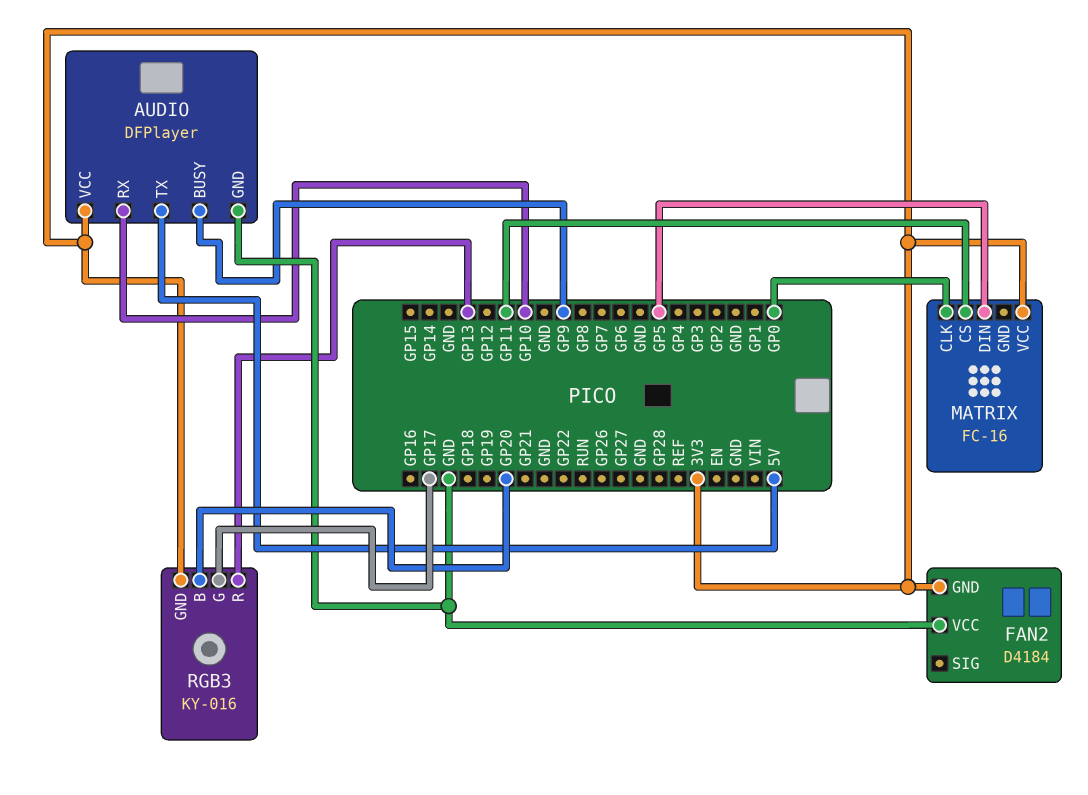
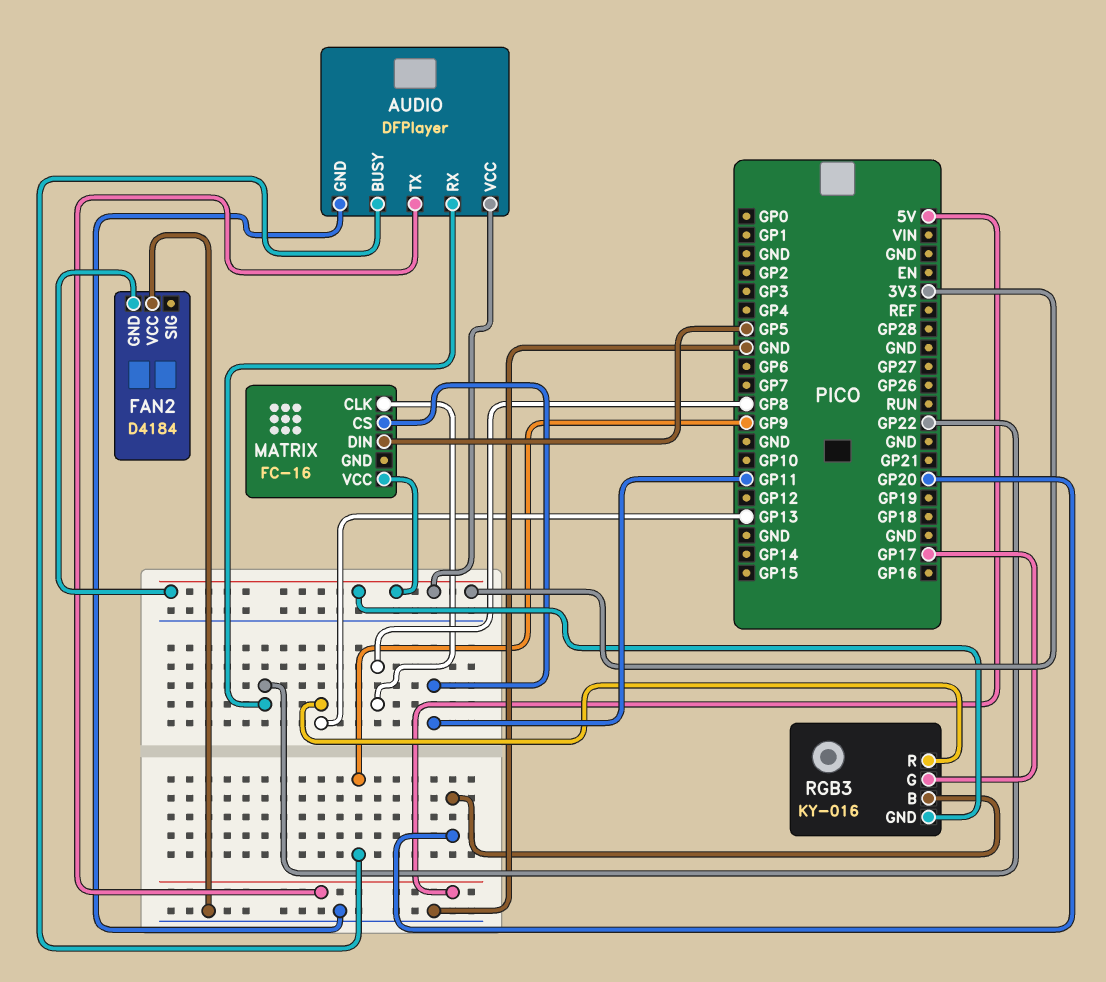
AUDIO pin RX: GP10 -> GP22
MATRIX pin CLK: GP0 -> GP8

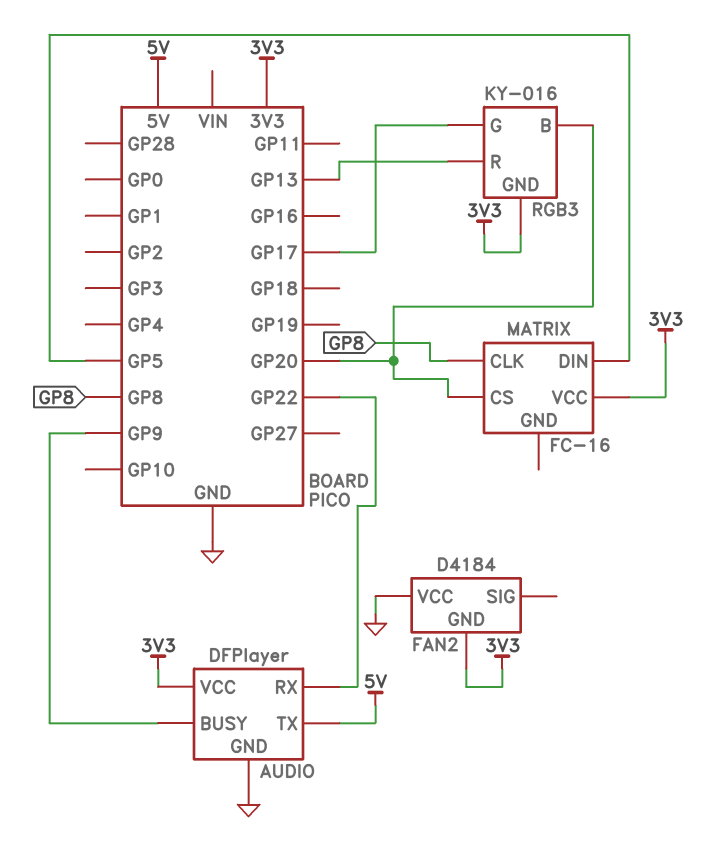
MATRIX pin CS: GP11 -> GP20

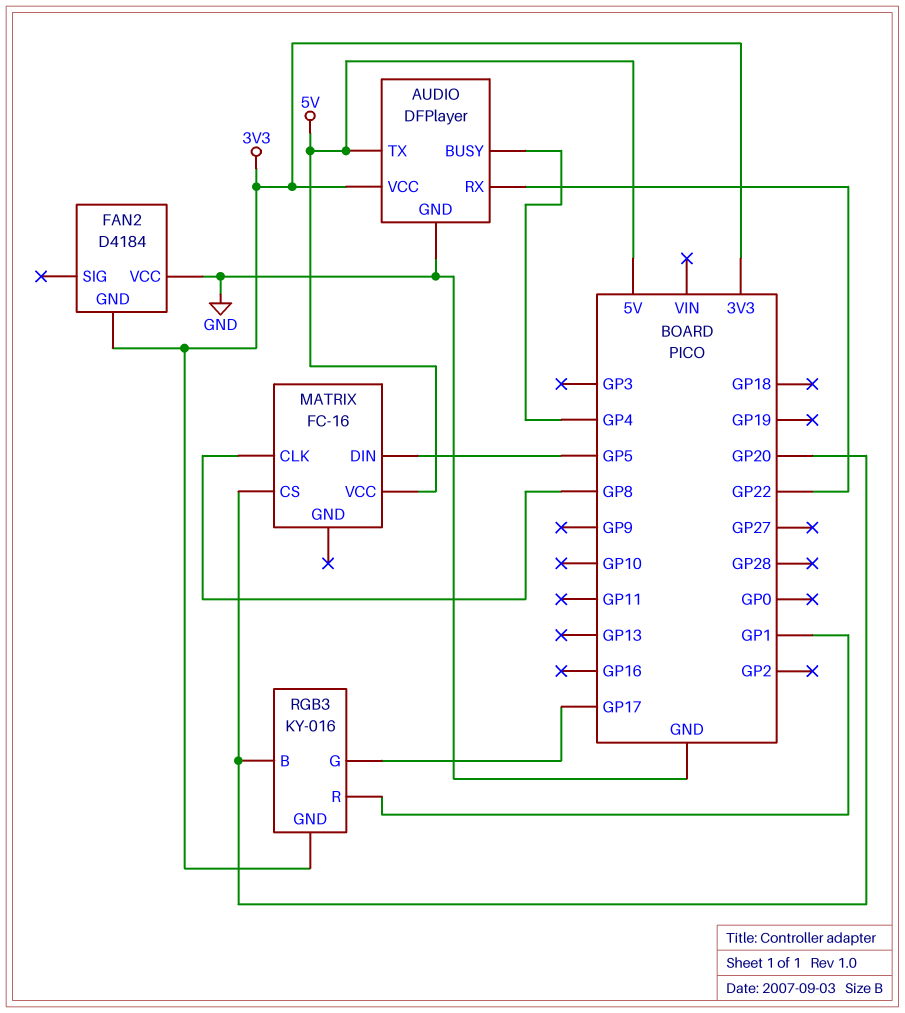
AUDIO pin BUSY: GP9 -> GP4
MATRIX pin VCC: 3V3 -> 5V
RGB3 pin R: GP13 -> GP1

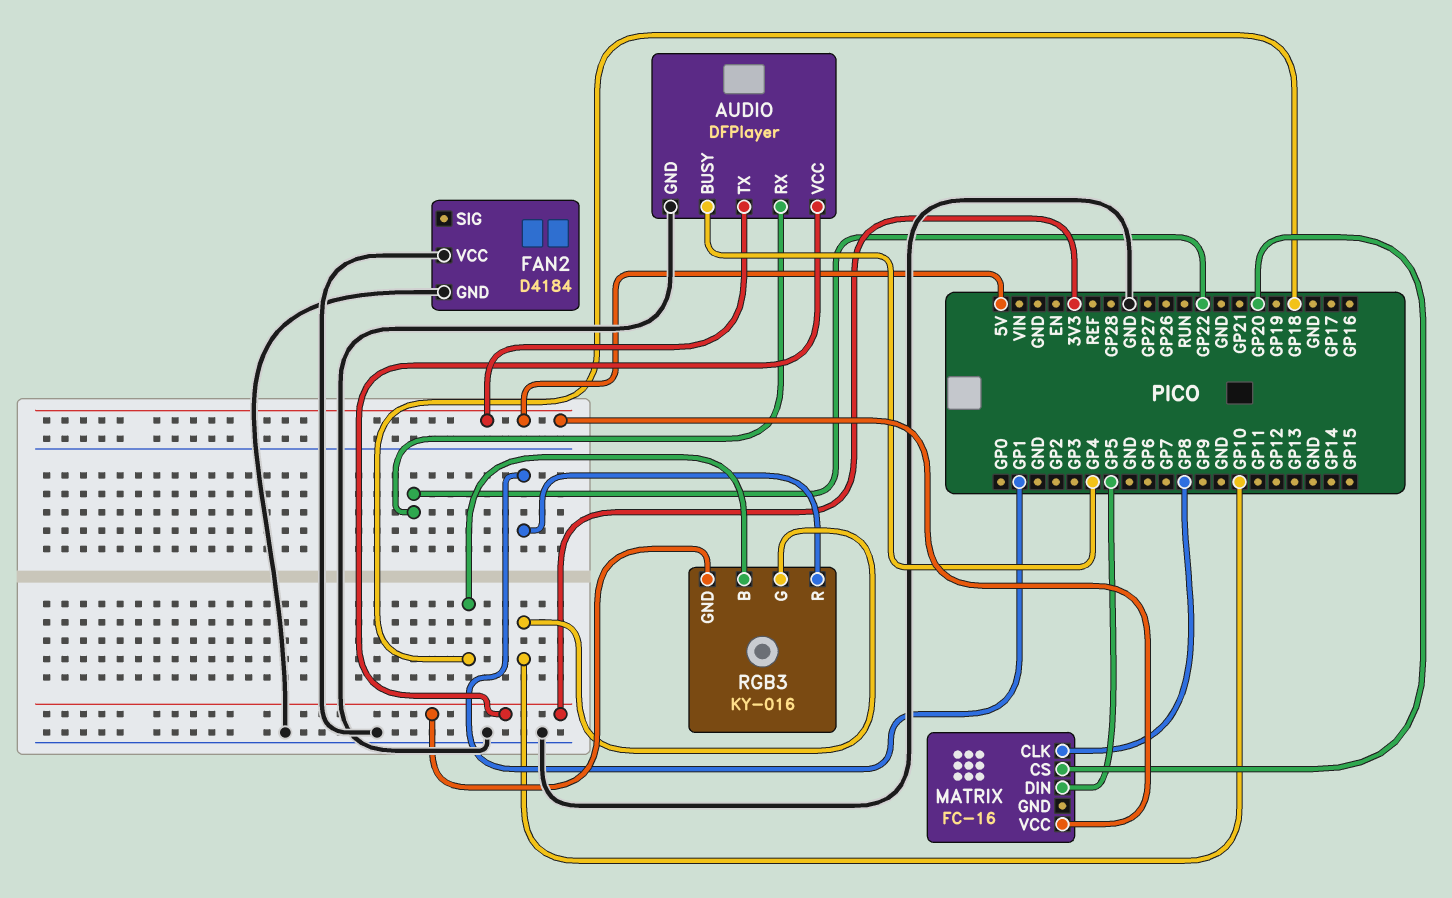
FAN2 pin GND: 3V3 -> GND
RGB3 pin B: GP20 -> GP18
RGB3 pin G: GP17 -> GP10

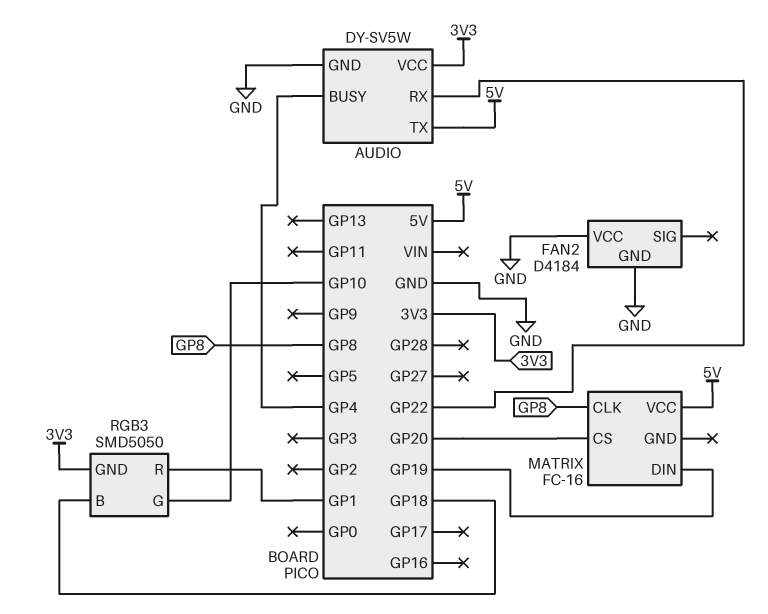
AUDIO: DFPlayer -> DY-SV5W
MATRIX pin DIN: GP5 -> GP19
RGB3: KY-016 -> SMD5050

